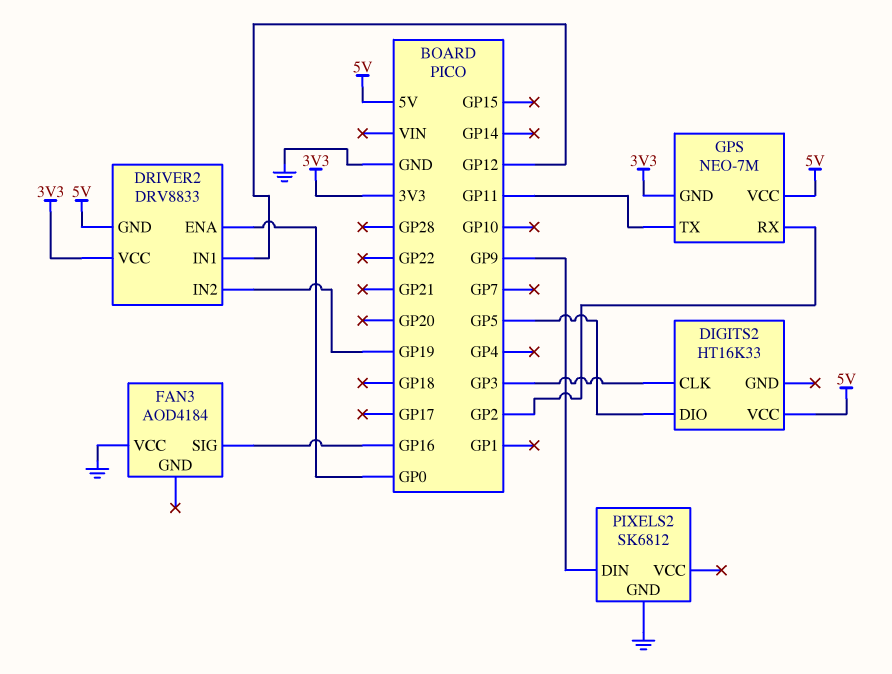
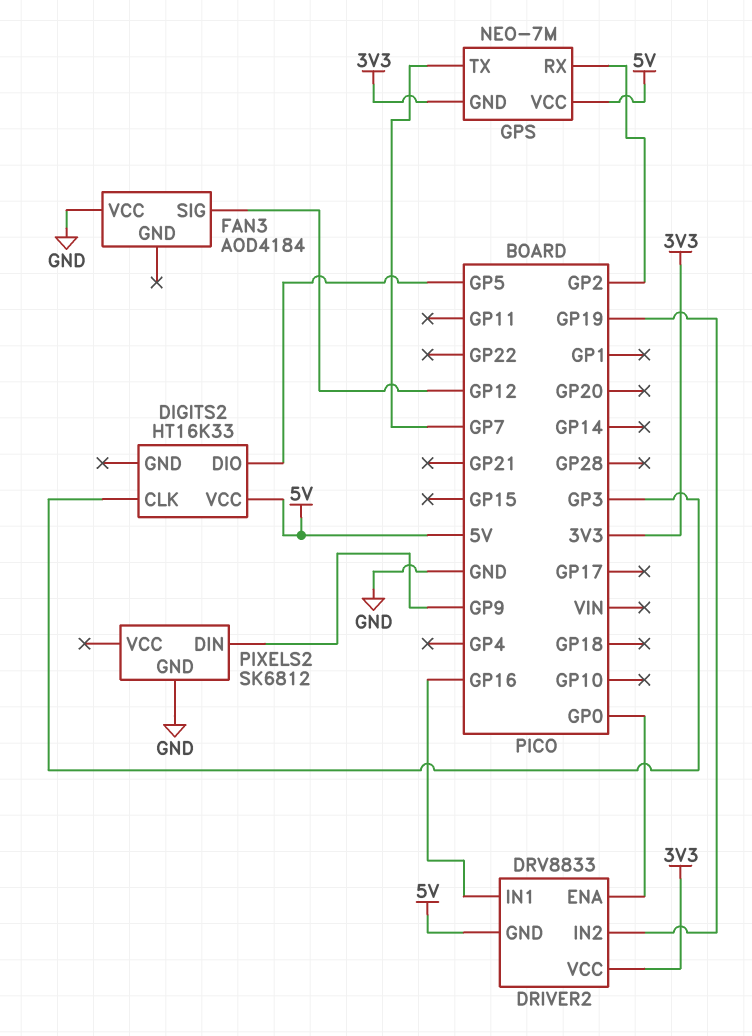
DRIVER2 pin IN1: GP12 -> GP16
FAN3 pin SIG: GP16 -> GP12
GPS pin TX: GP11 -> GP7

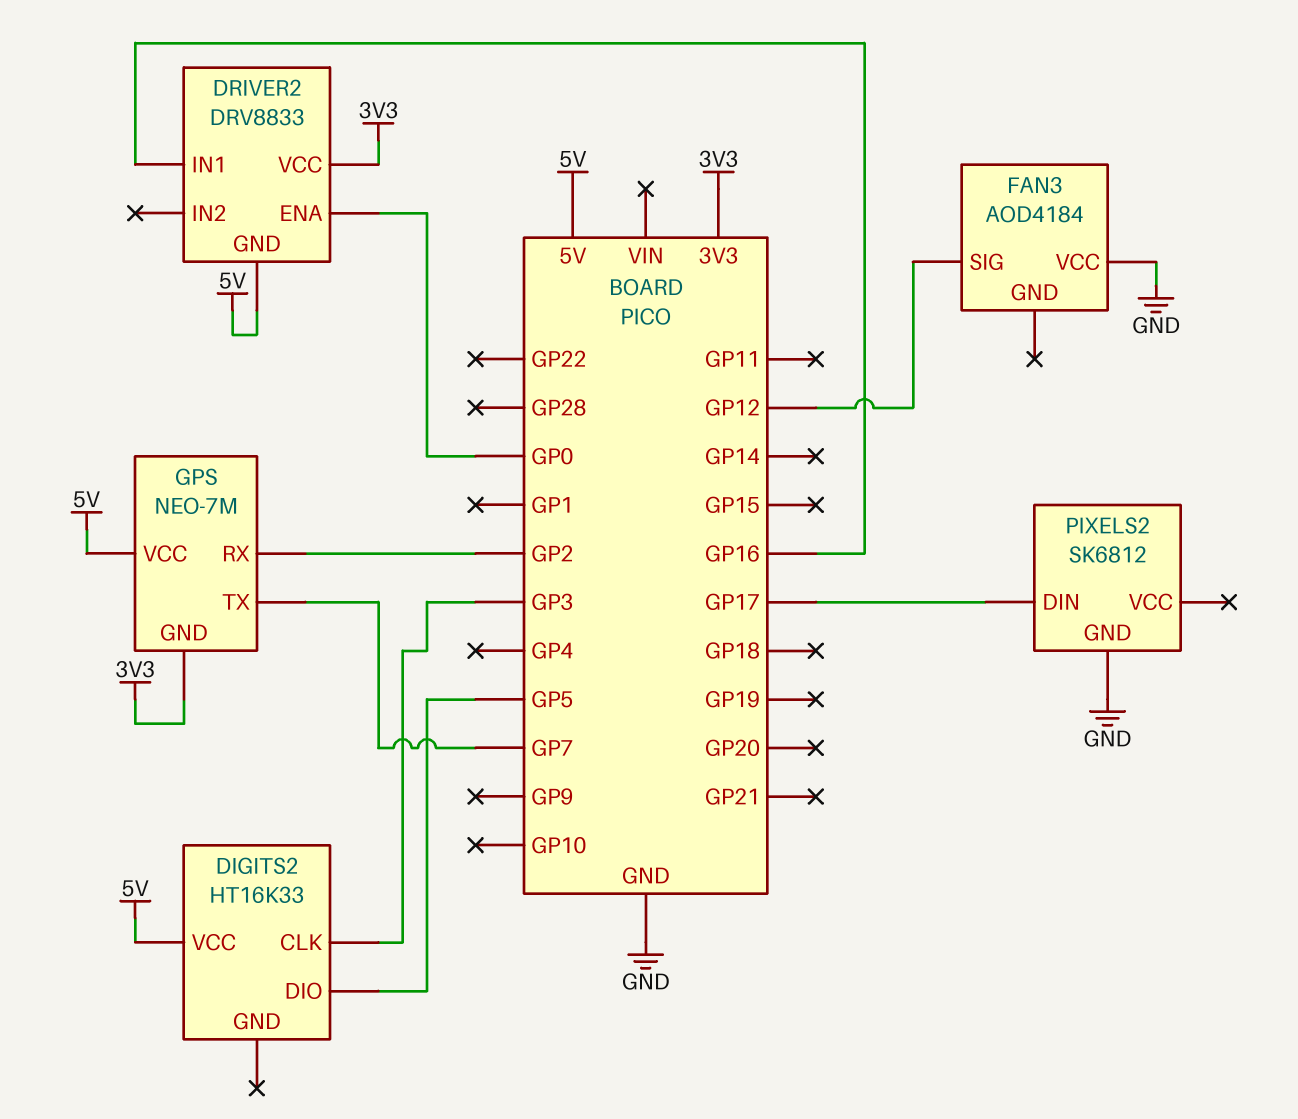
DRIVER2 pin IN2: GP19 -> none
PIXELS2 pin DIN: GP9 -> GP17

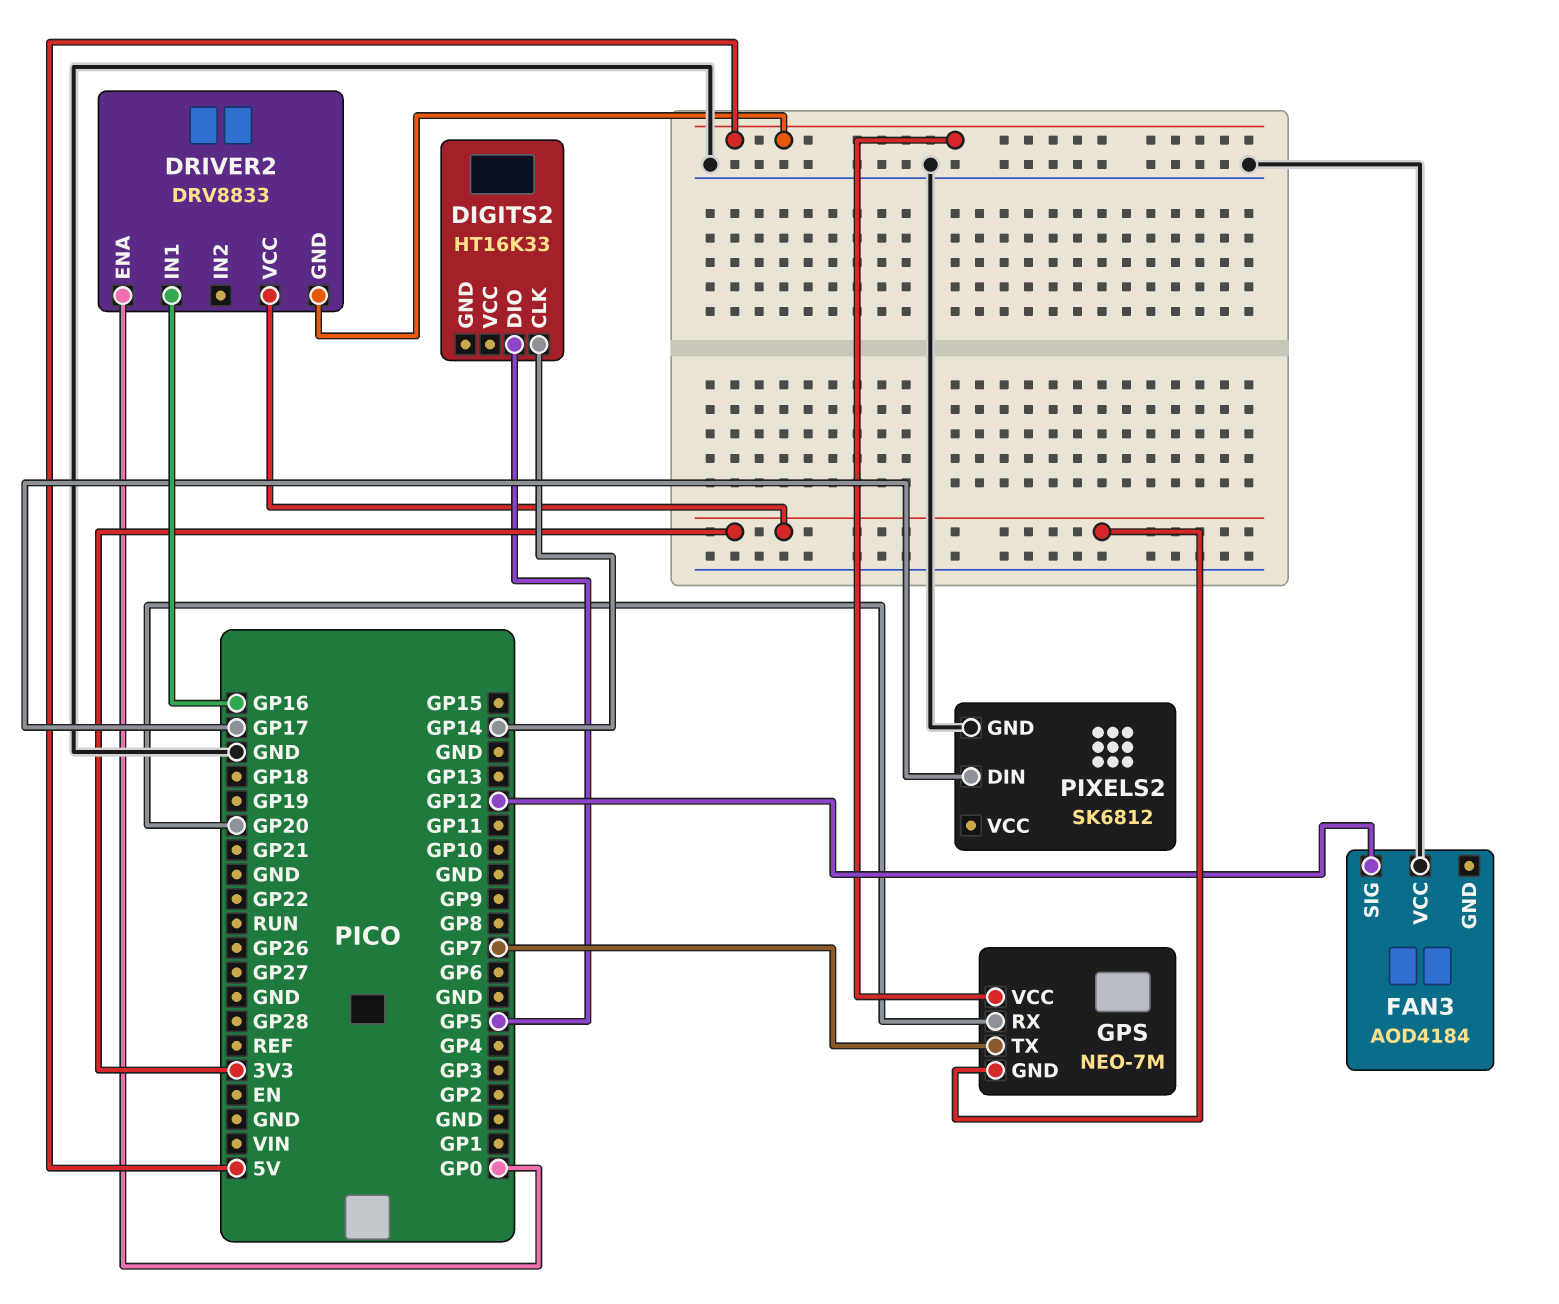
DIGITS2 pin CLK: GP3 -> GP14
DIGITS2 pin VCC: 5V -> none
GPS pin RX: GP2 -> GP20

